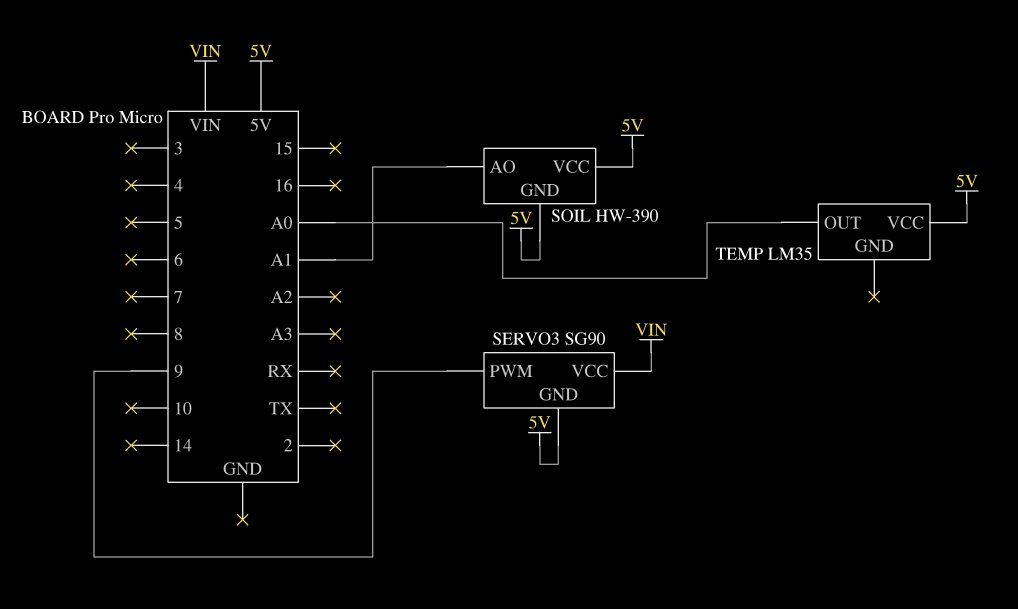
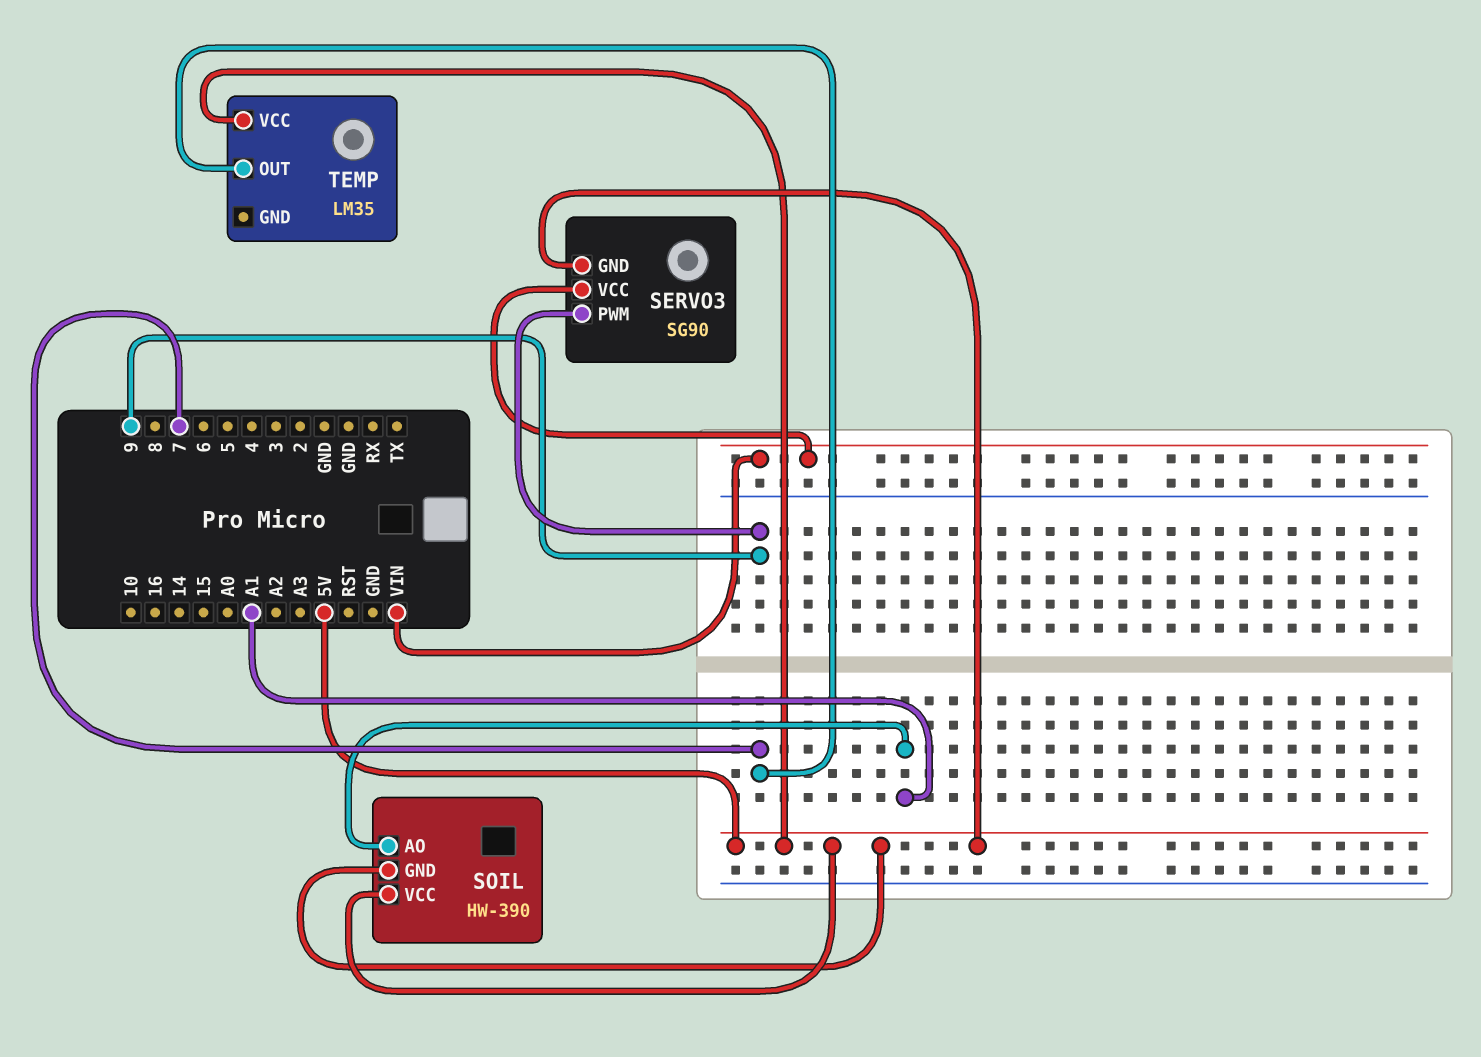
TEMP pin OUT: A0 -> 7

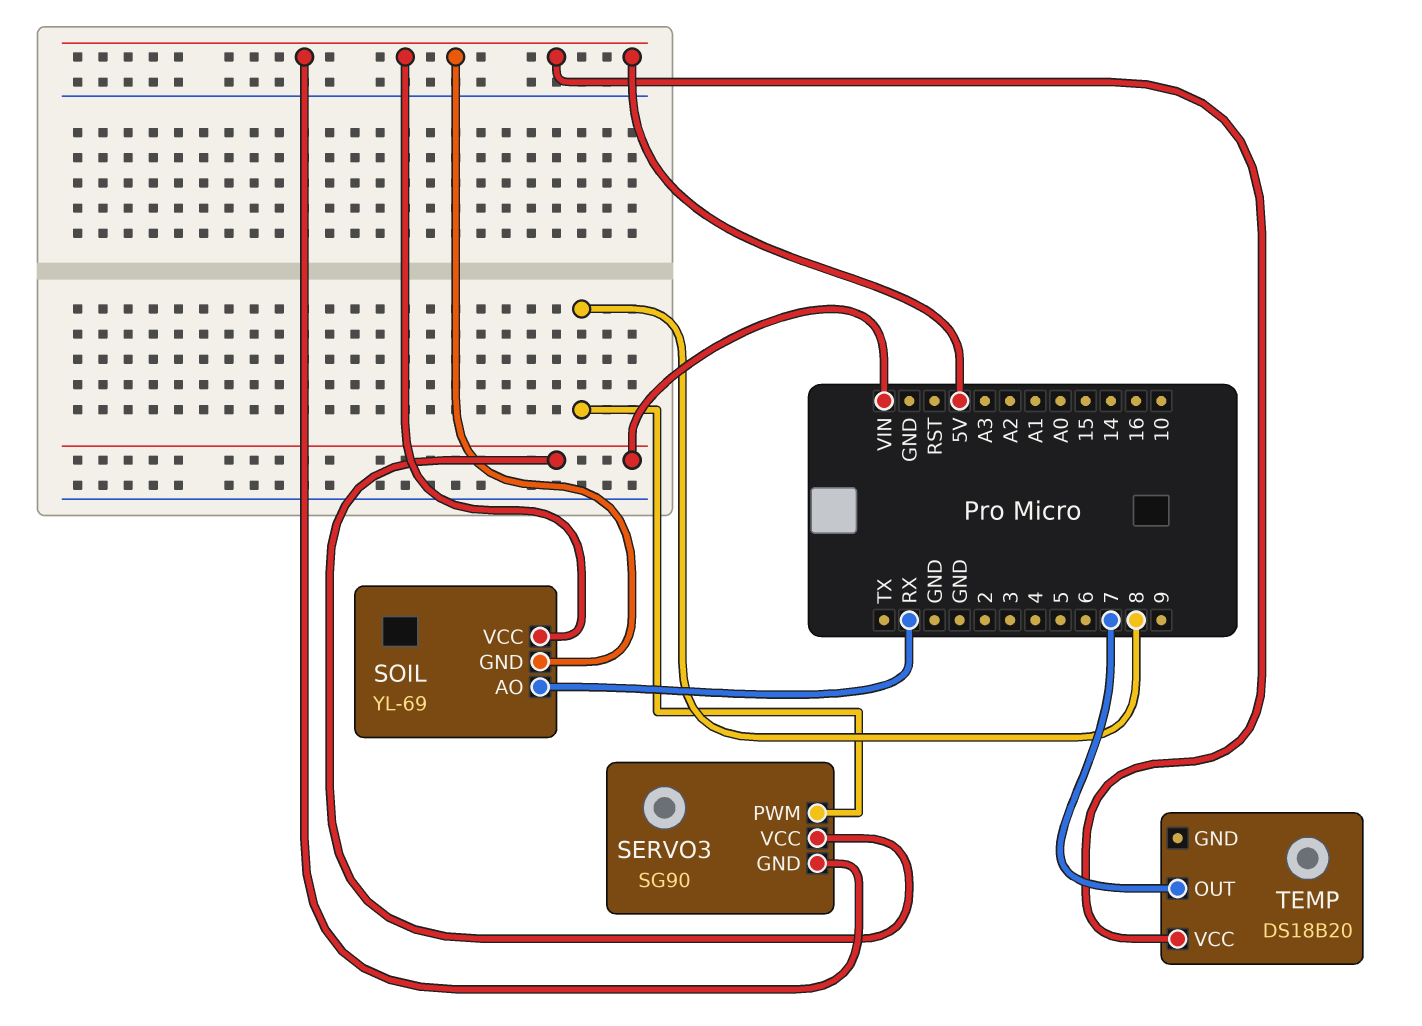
SERVO3 pin PWM: 9 -> 8
SOIL: HW-390 -> YL-69
SOIL pin AO: A1 -> RX
TEMP: LM35 -> DS18B20

